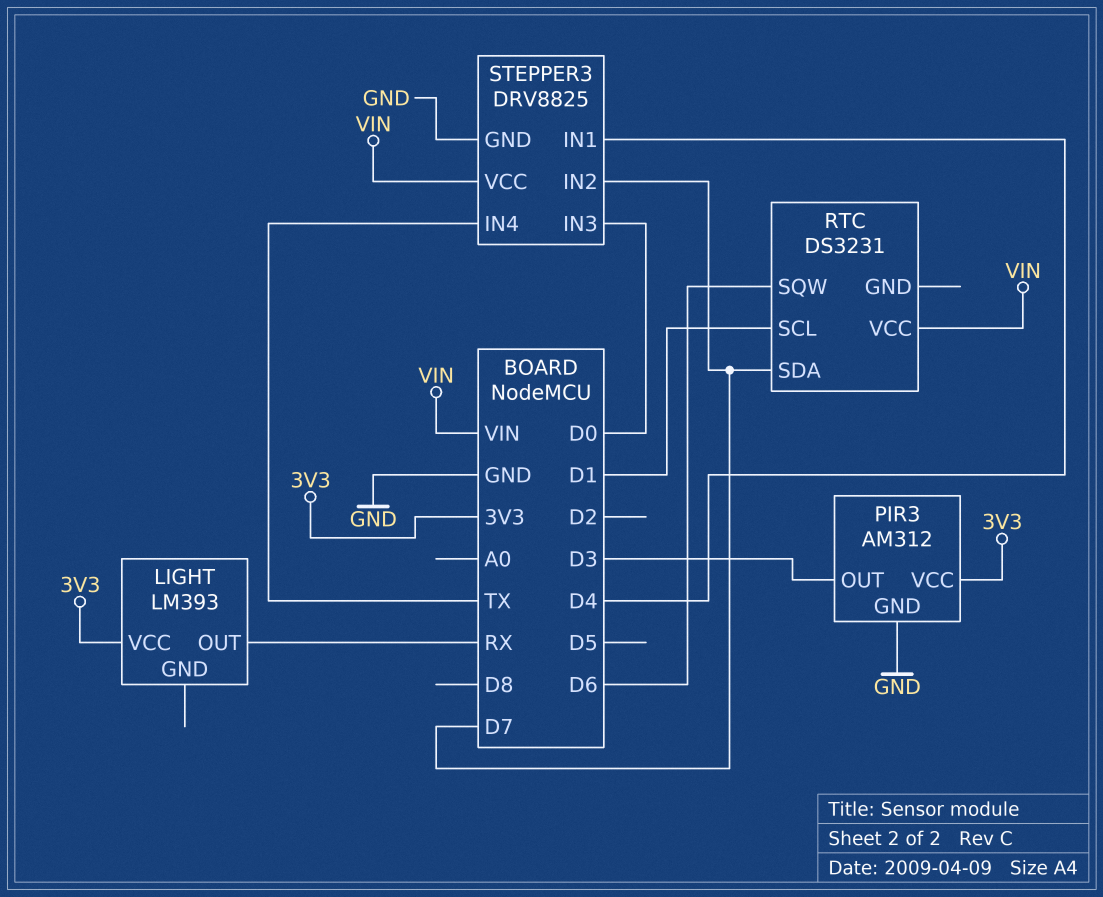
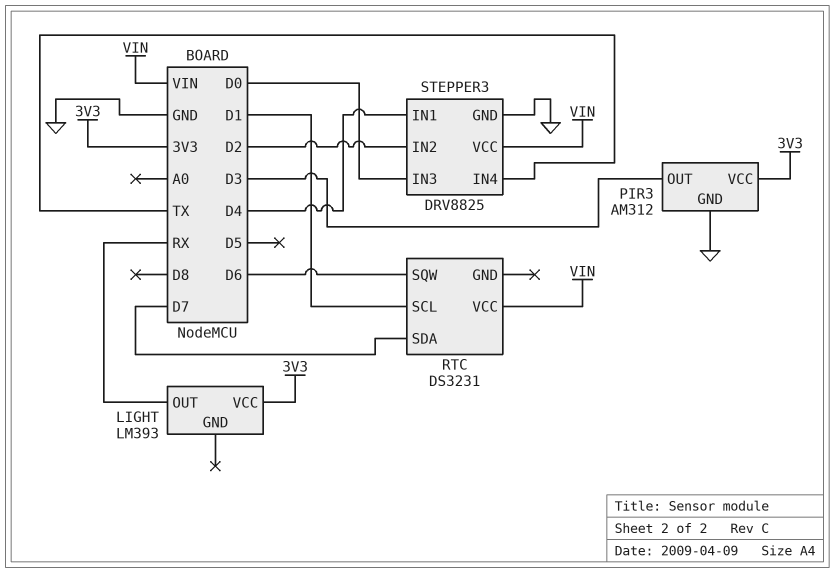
STEPPER3 pin IN2: D7 -> D2

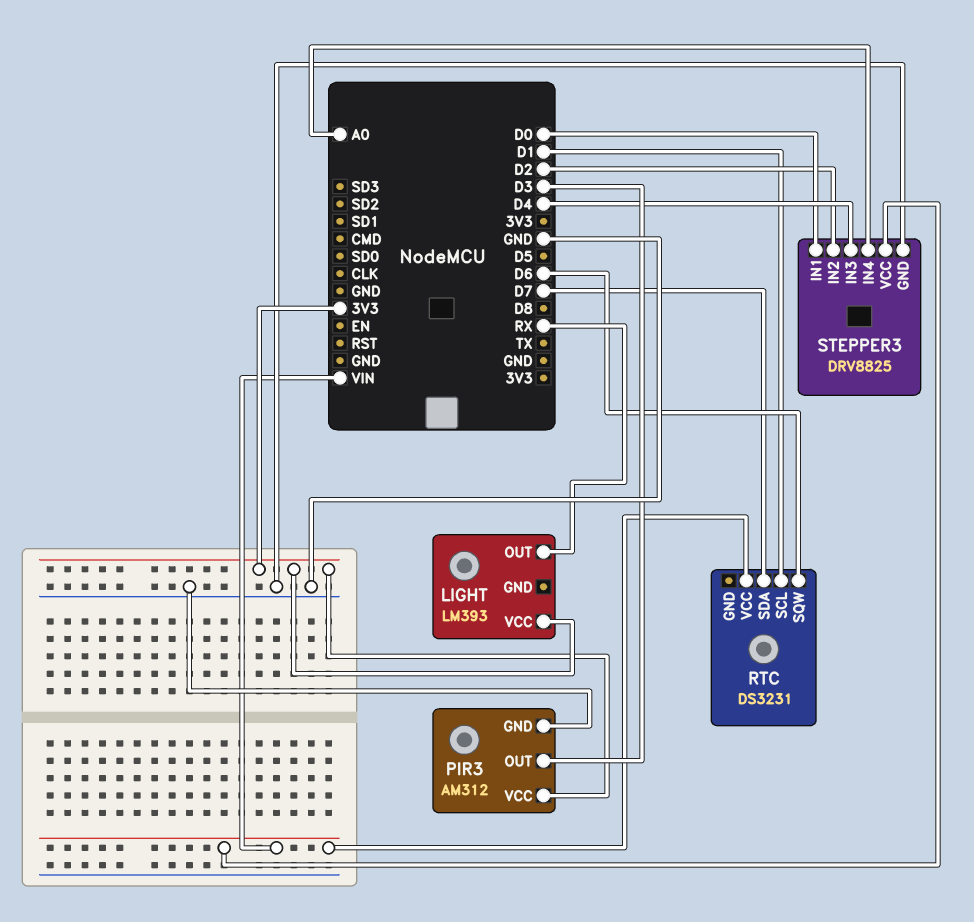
STEPPER3 pin IN1: D4 -> D0
STEPPER3 pin IN3: D0 -> D4
STEPPER3 pin IN4: TX -> A0

